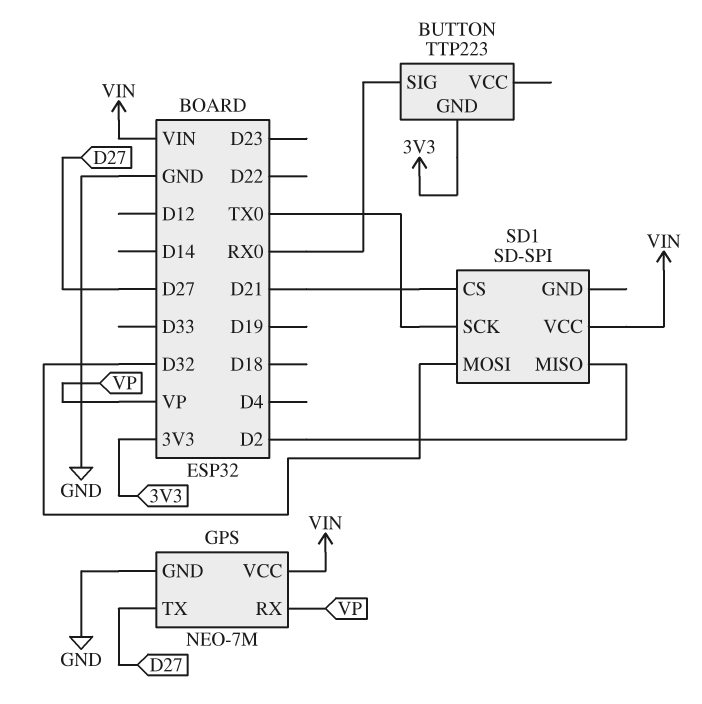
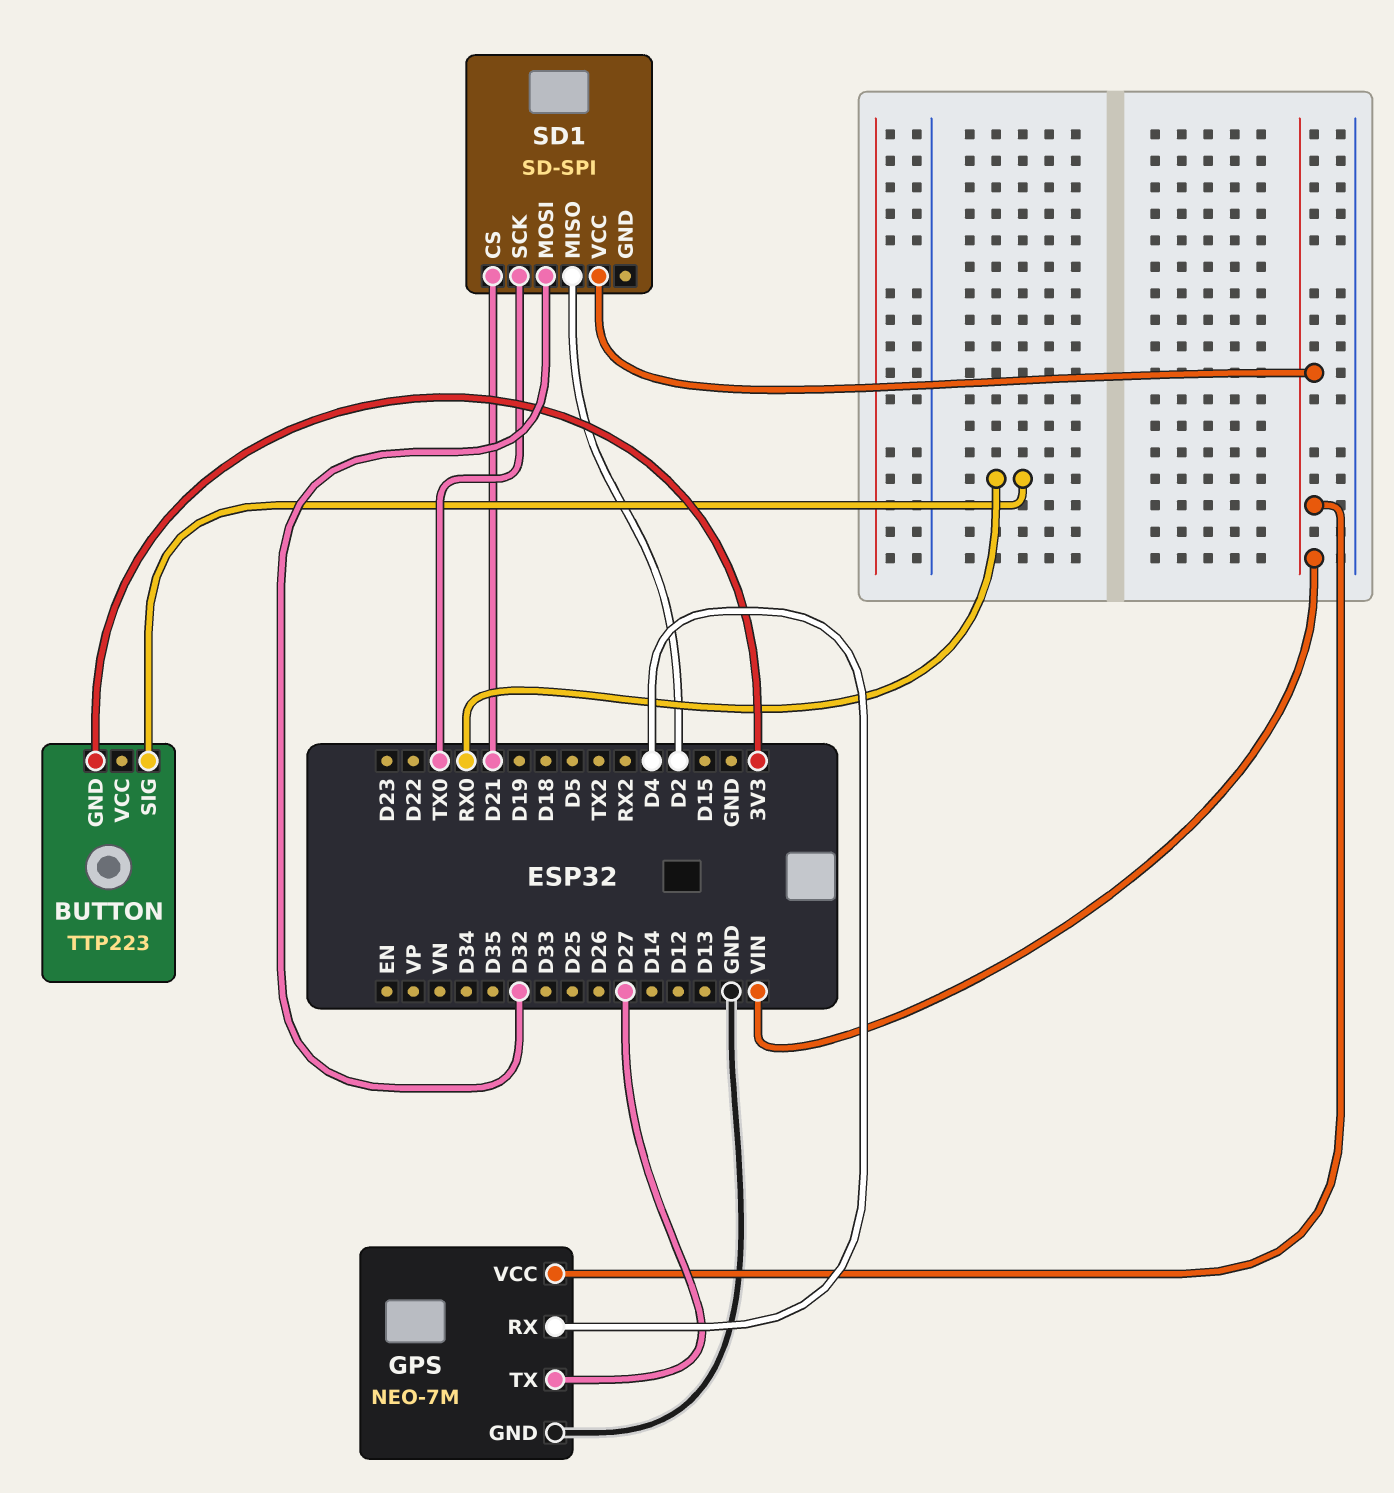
GPS pin RX: VP -> D4

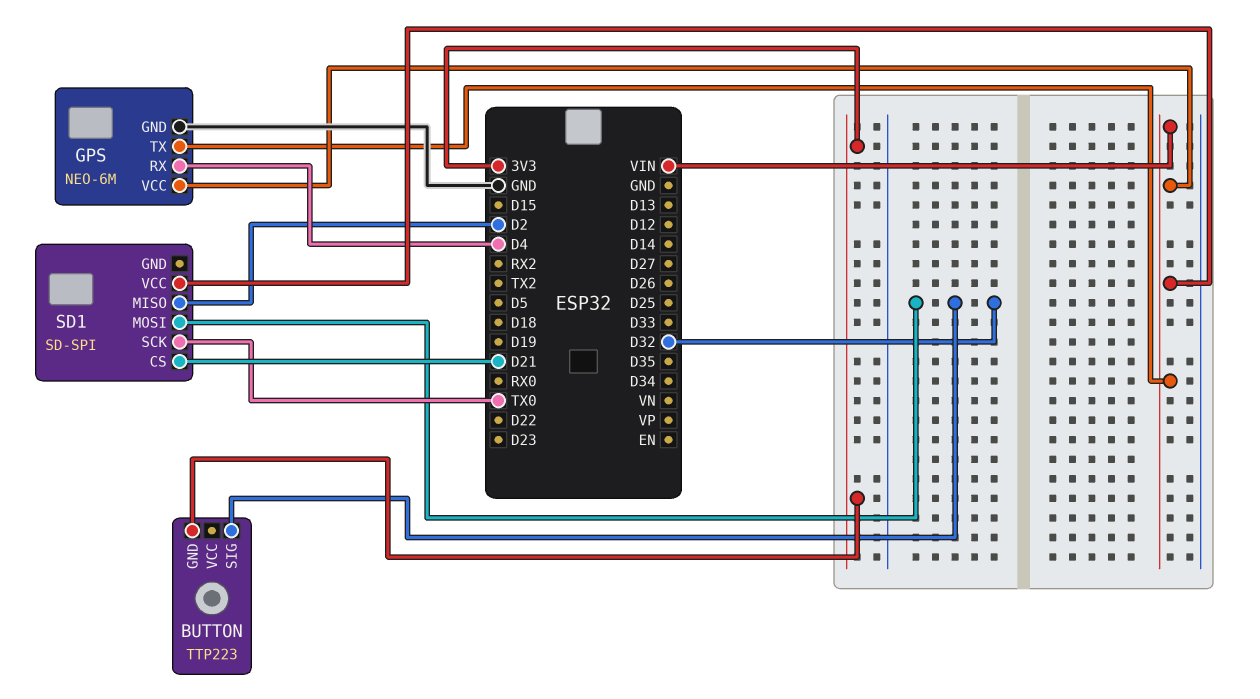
BUTTON pin SIG: RX0 -> D32
GPS: NEO-7M -> NEO-6M
GPS pin TX: D27 -> VIN

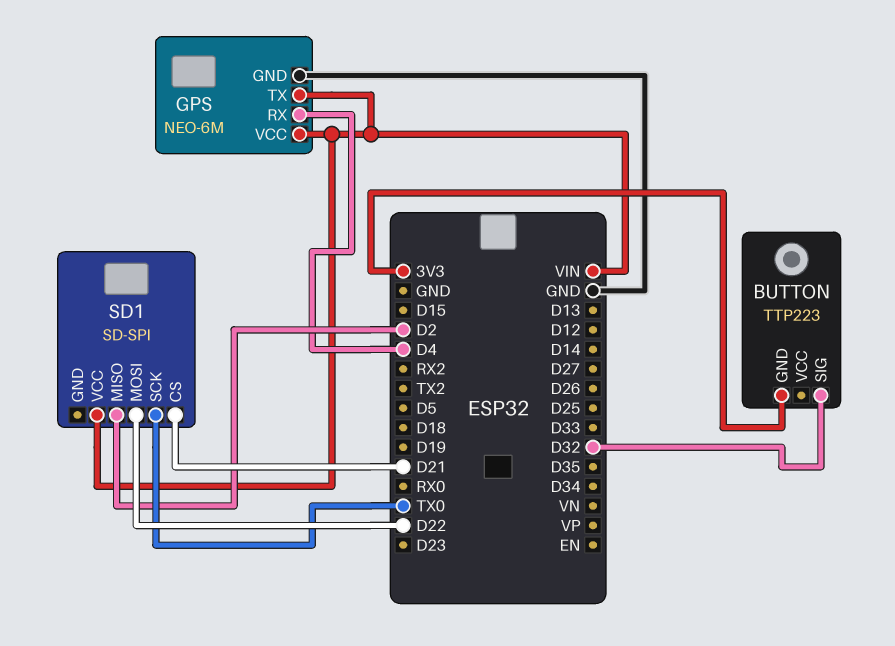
SD1 pin MOSI: D32 -> D22

